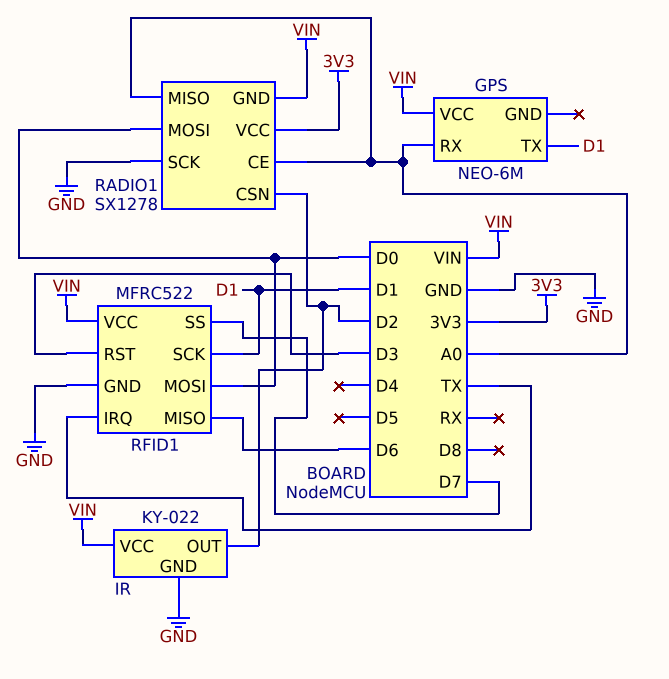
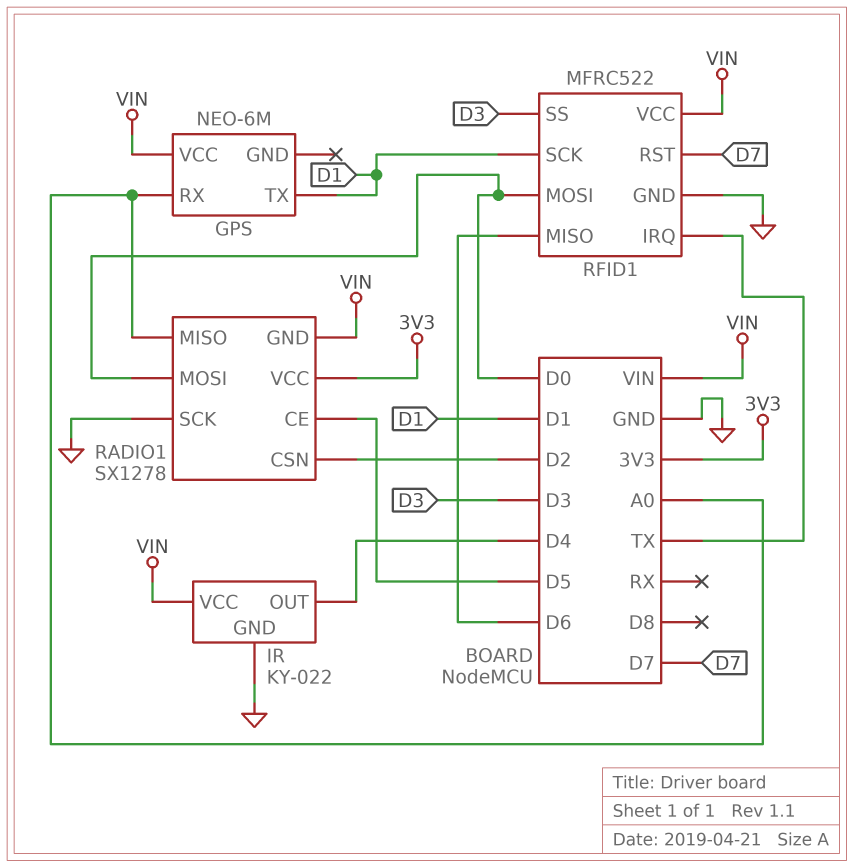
IR pin OUT: D2 -> D4
RADIO1 pin CE: A0 -> D5
RFID1 pin RST: D3 -> D7
RFID1 pin SS: D7 -> D3

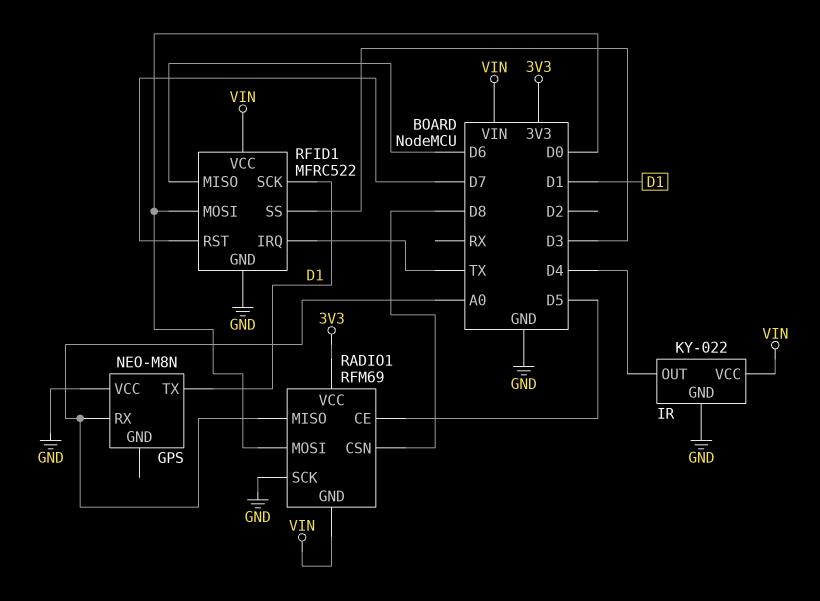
GPS: NEO-6M -> NEO-M8N
GPS pin VCC: VIN -> GND
RADIO1: SX1278 -> RFM69
RADIO1 pin CSN: D2 -> D8

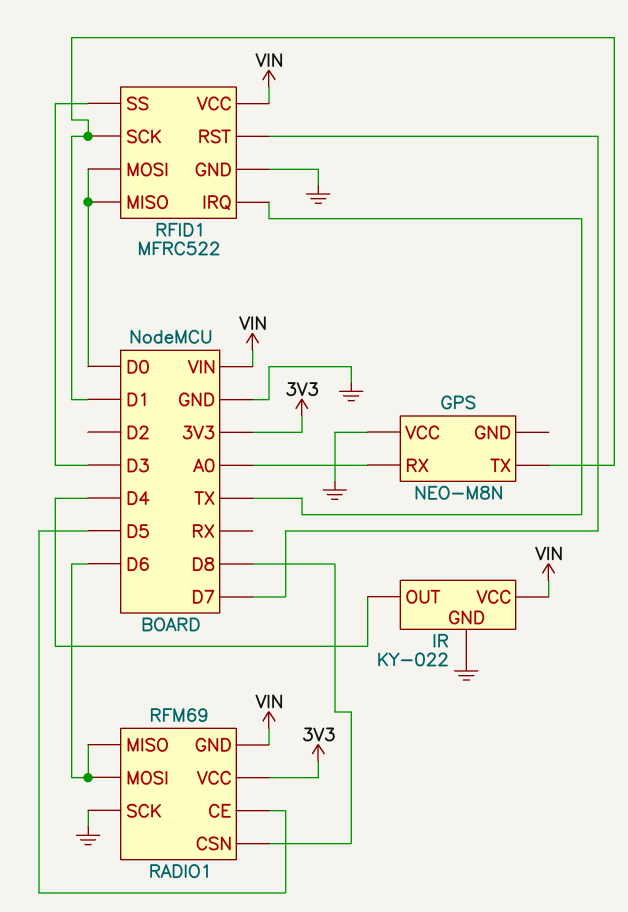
RADIO1 pin MISO: A0 -> D6
RADIO1 pin MOSI: D0 -> D6
RFID1 pin MISO: D6 -> D0

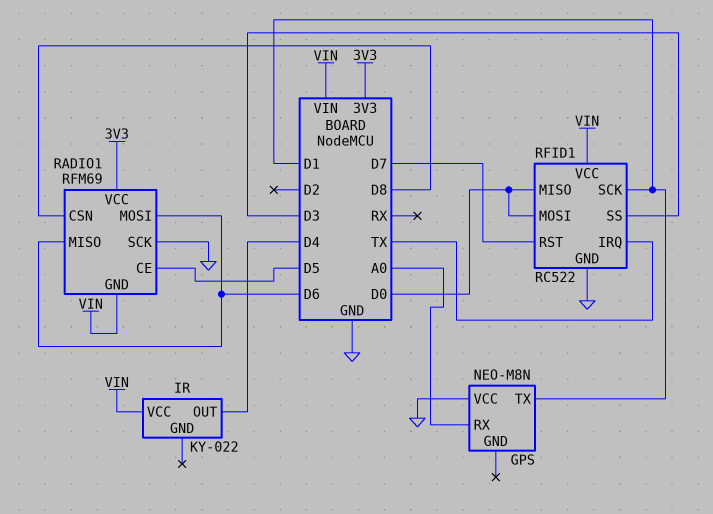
IR pin GND: GND -> none
RFID1: MFRC522 -> RC522

